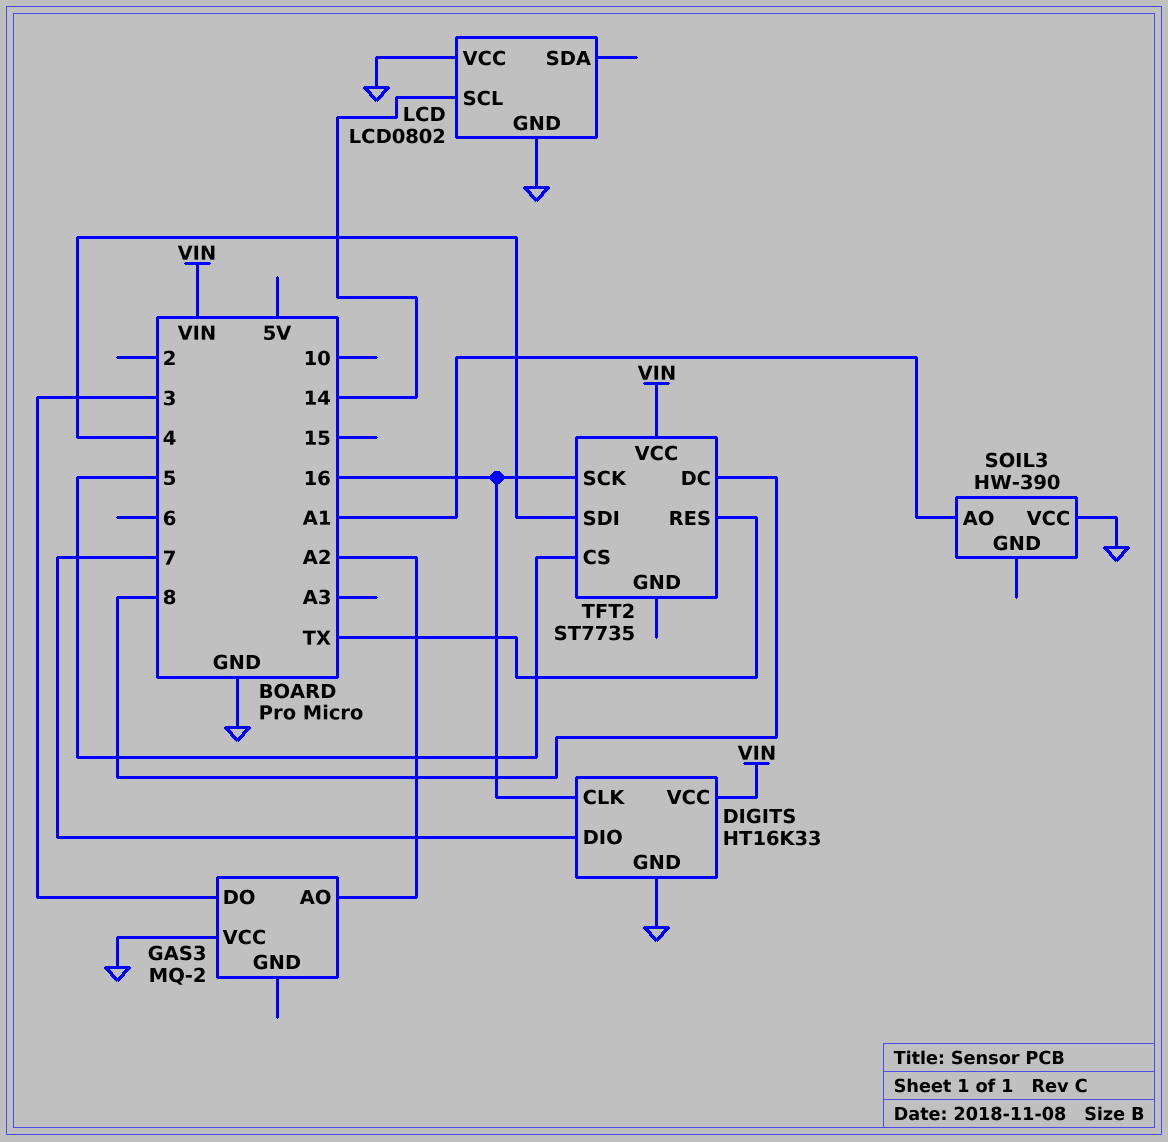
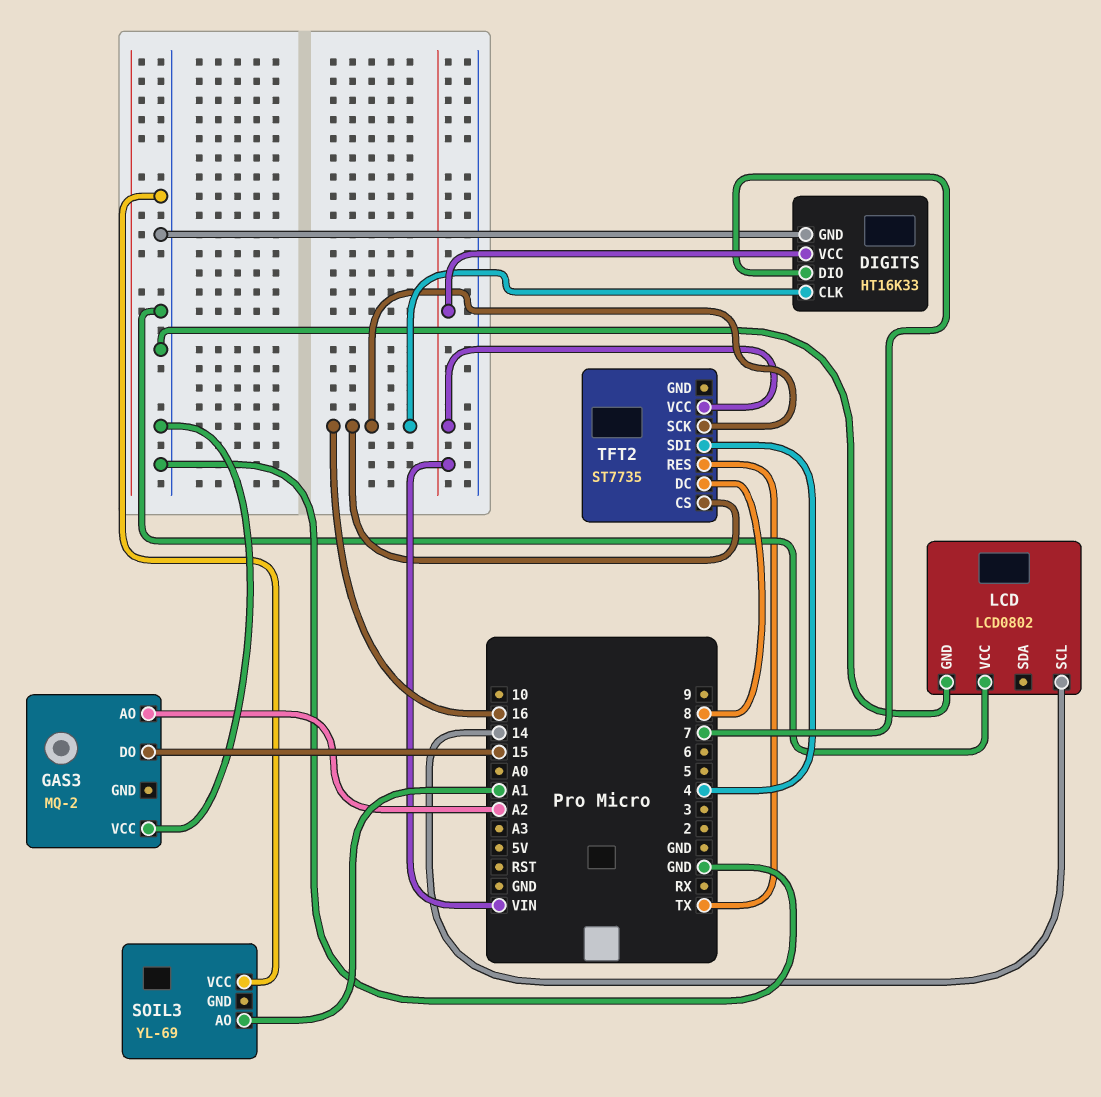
GAS3 pin DO: 3 -> 15
SOIL3: HW-390 -> YL-69
TFT2 pin CS: 5 -> 16

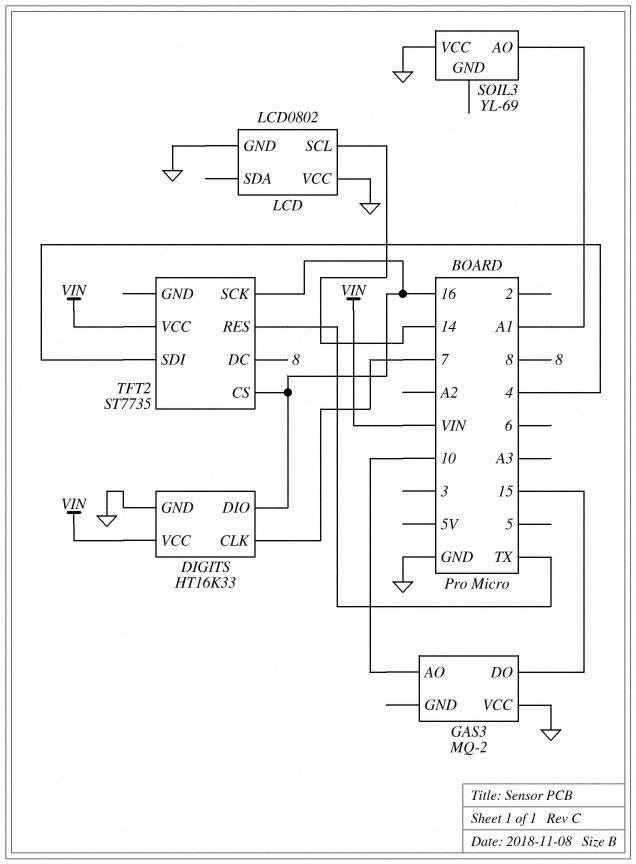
DIGITS pin CLK: 16 -> 7
DIGITS pin DIO: 7 -> 16
GAS3 pin AO: A2 -> 10

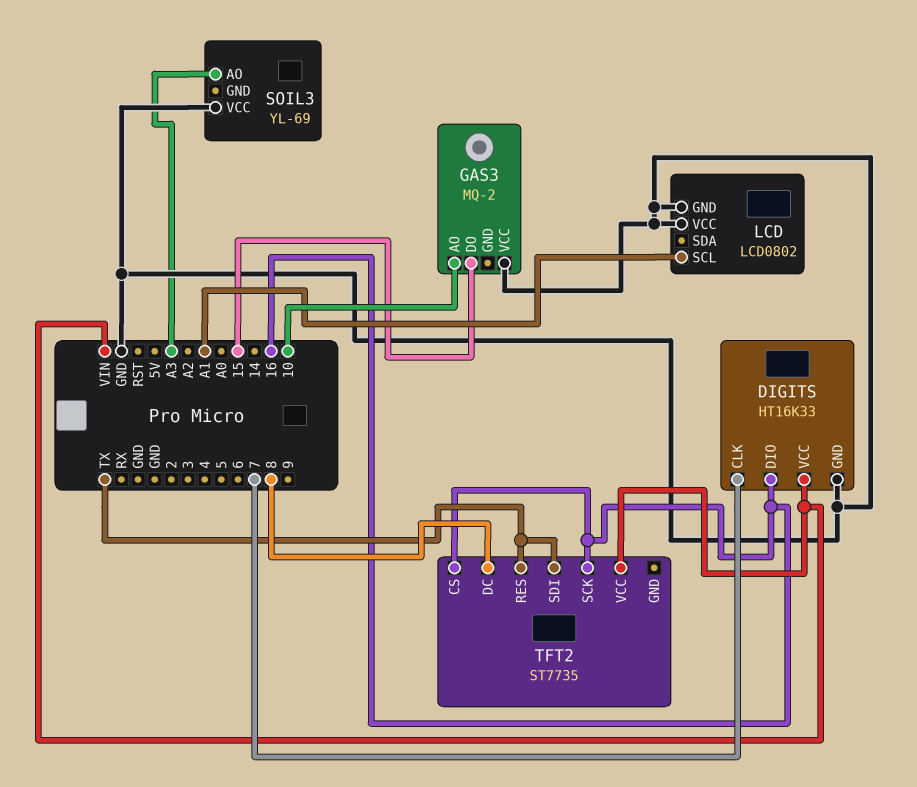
LCD pin SCL: 14 -> A1
SOIL3 pin AO: A1 -> A3
TFT2 pin SDI: 4 -> TX

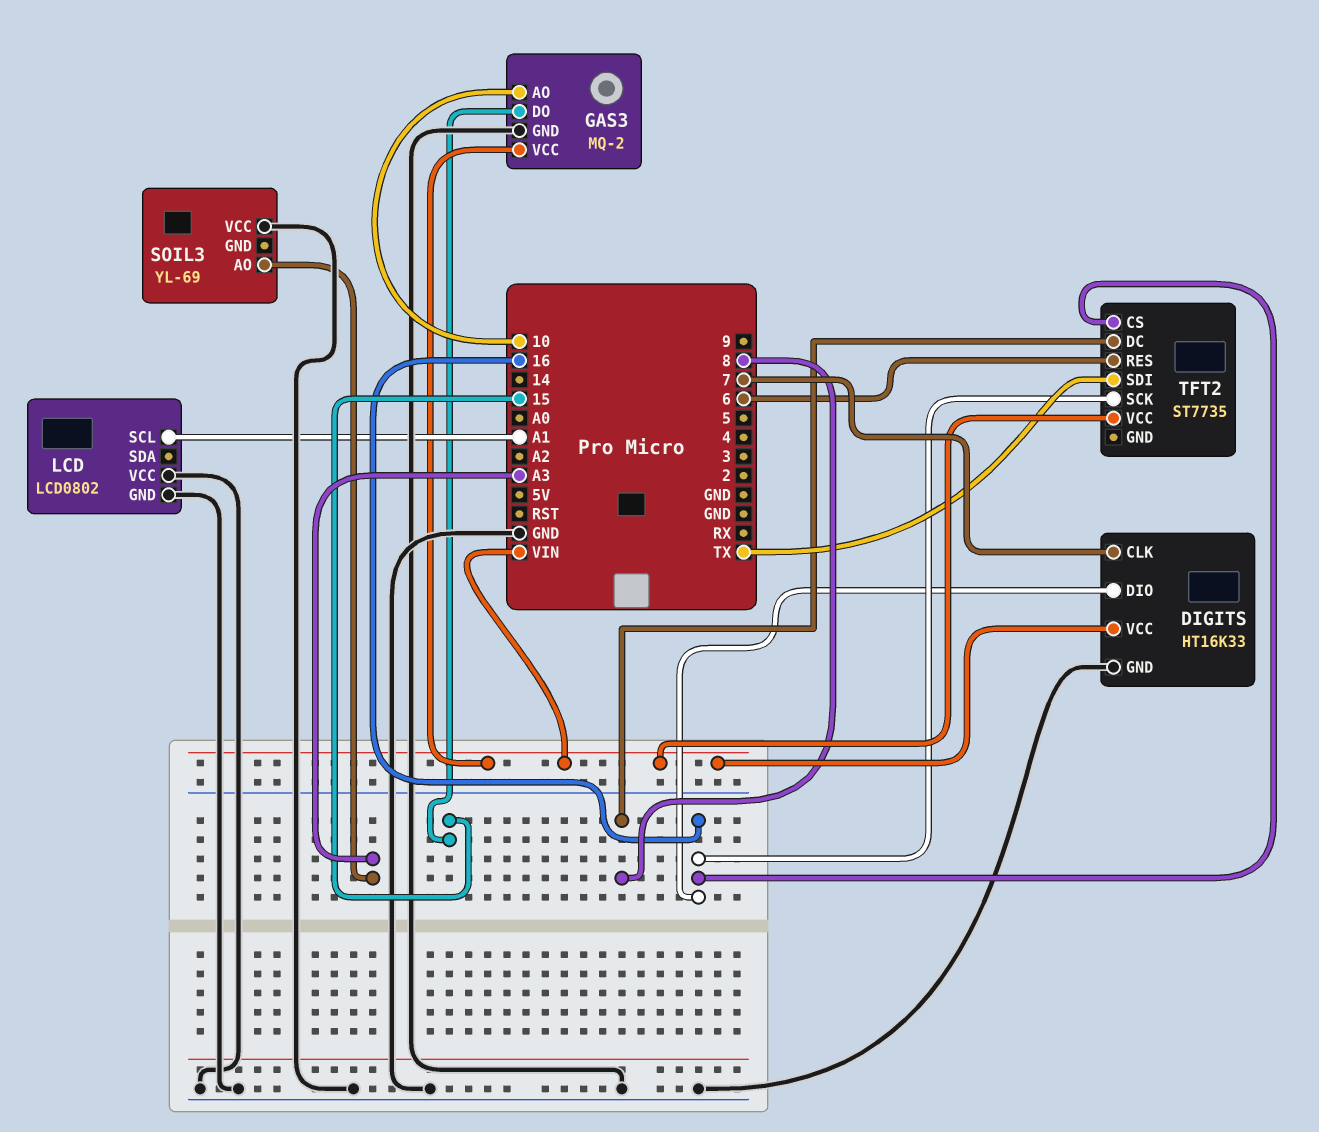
GAS3 pin GND: none -> GND
GAS3 pin VCC: GND -> VIN
TFT2 pin RES: TX -> 6

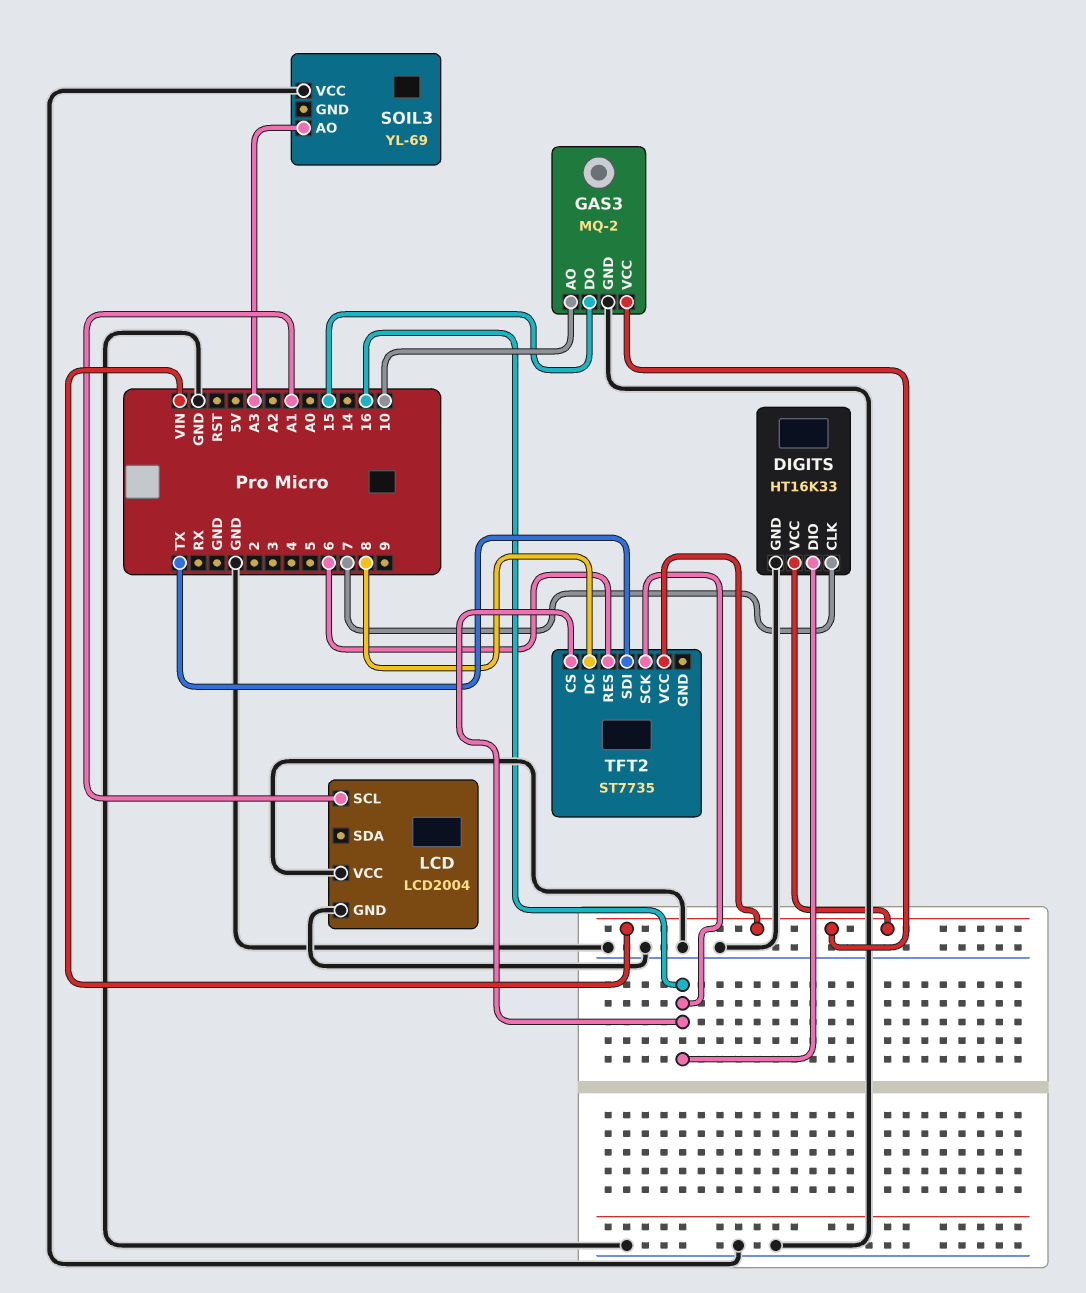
LCD: LCD0802 -> LCD2004

